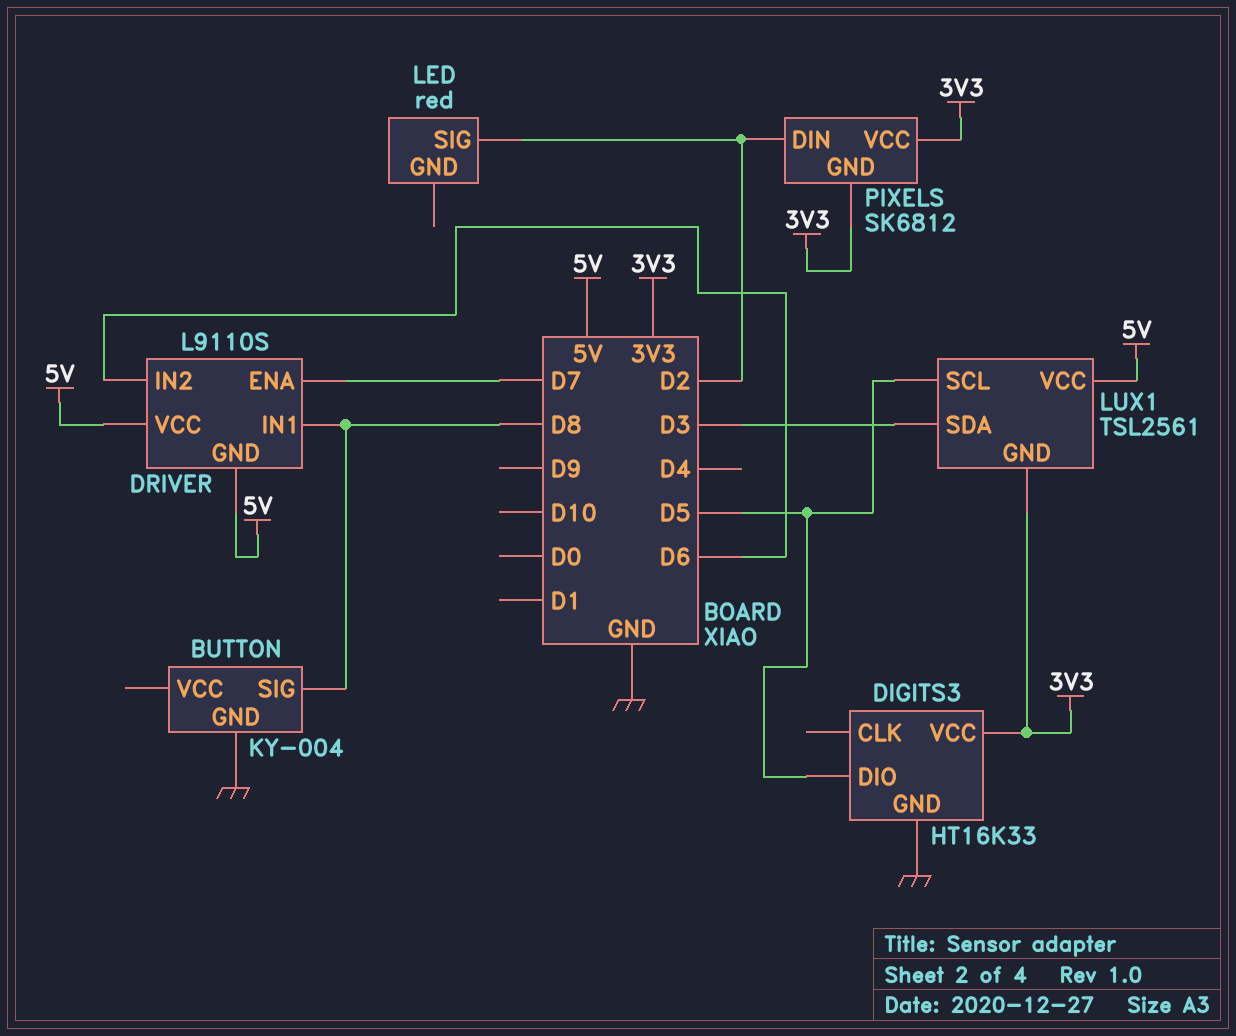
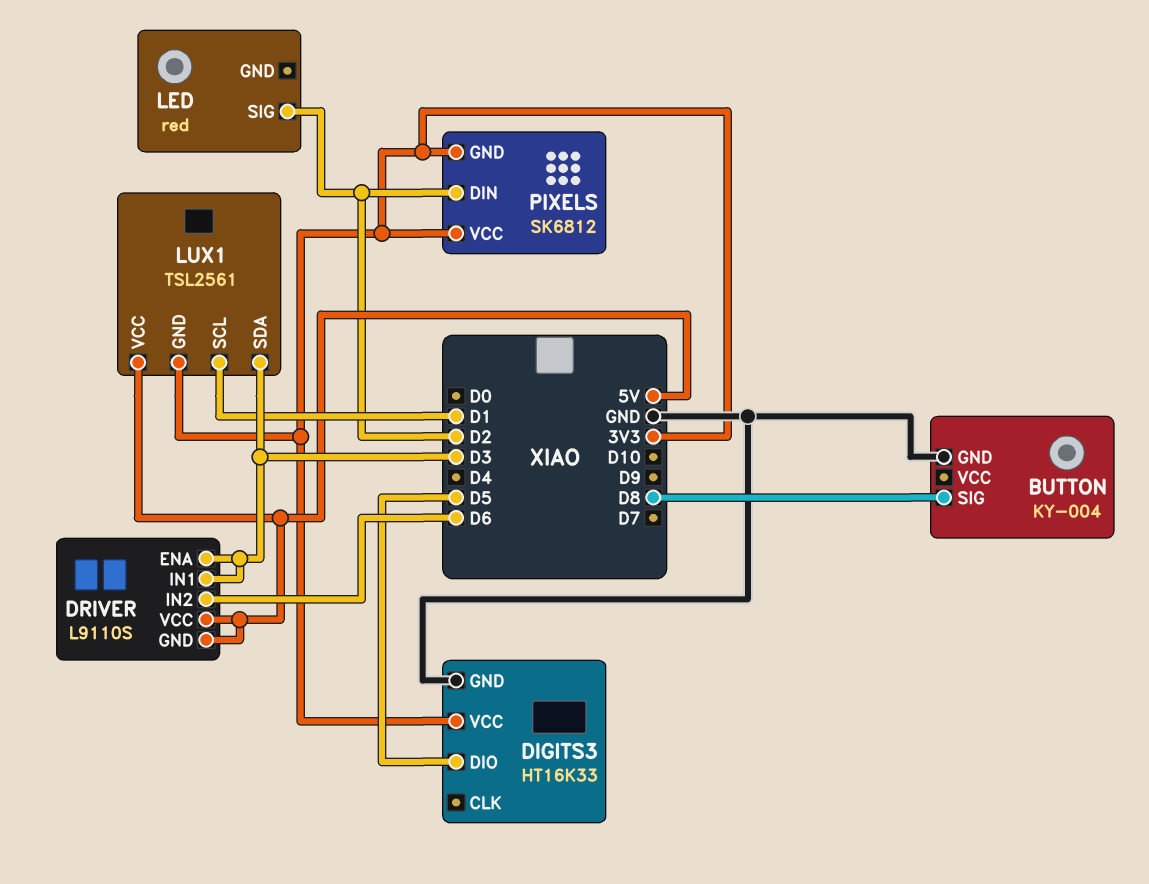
DRIVER pin ENA: D7 -> D3
DRIVER pin IN1: D8 -> D3
LUX1 pin SCL: D5 -> D1

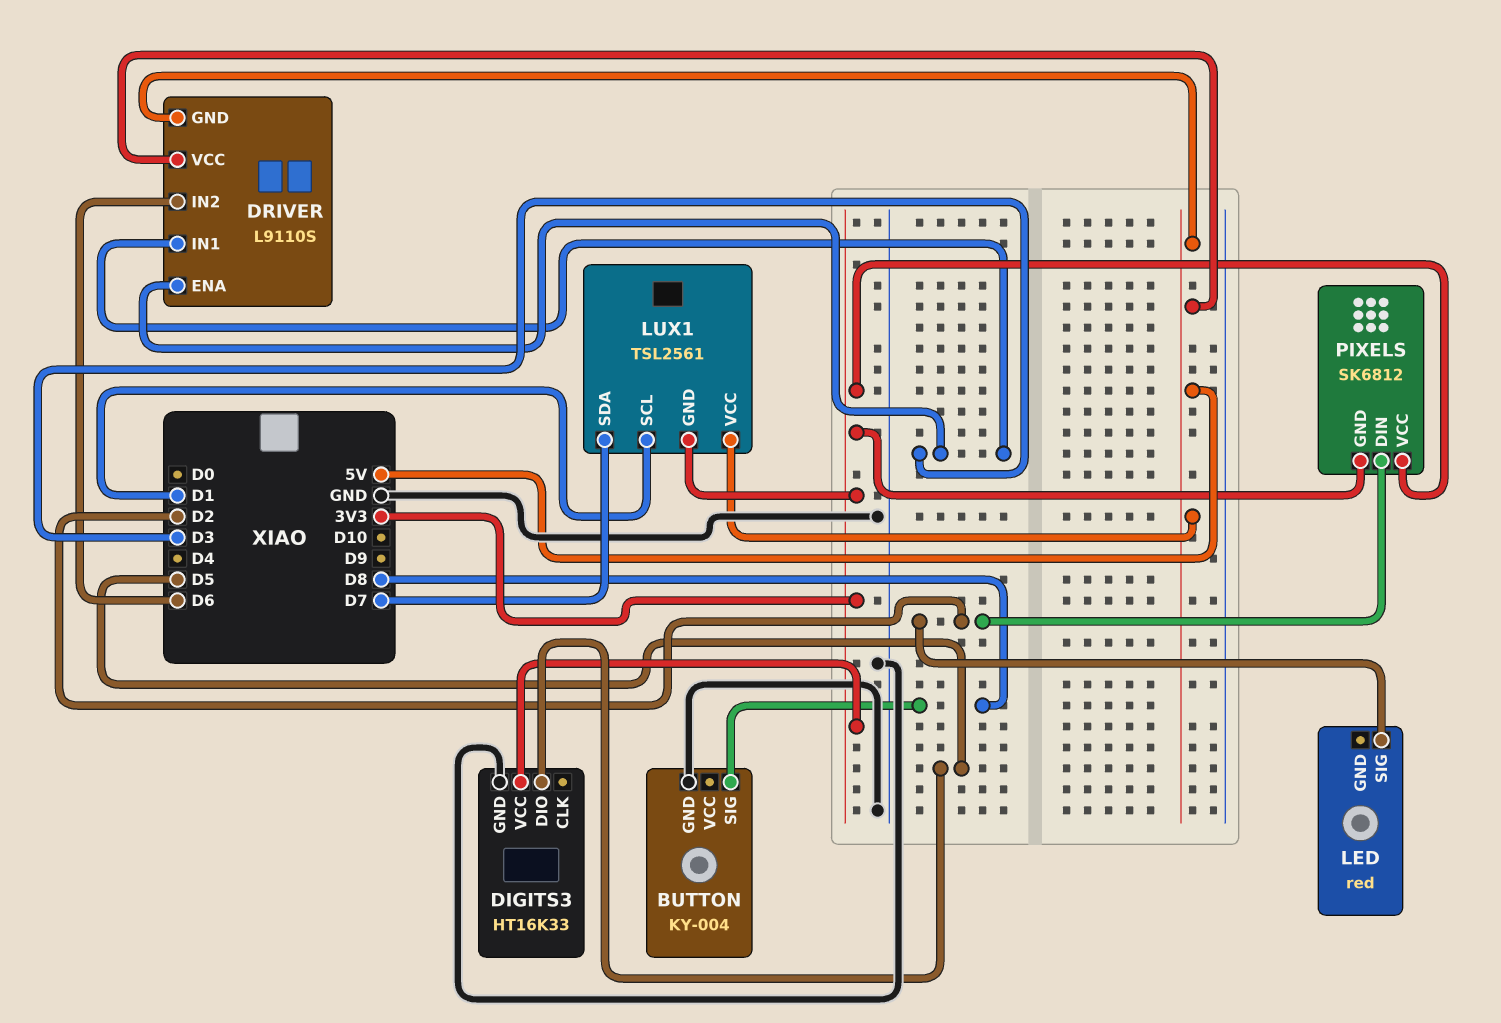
LUX1 pin SDA: D3 -> D7

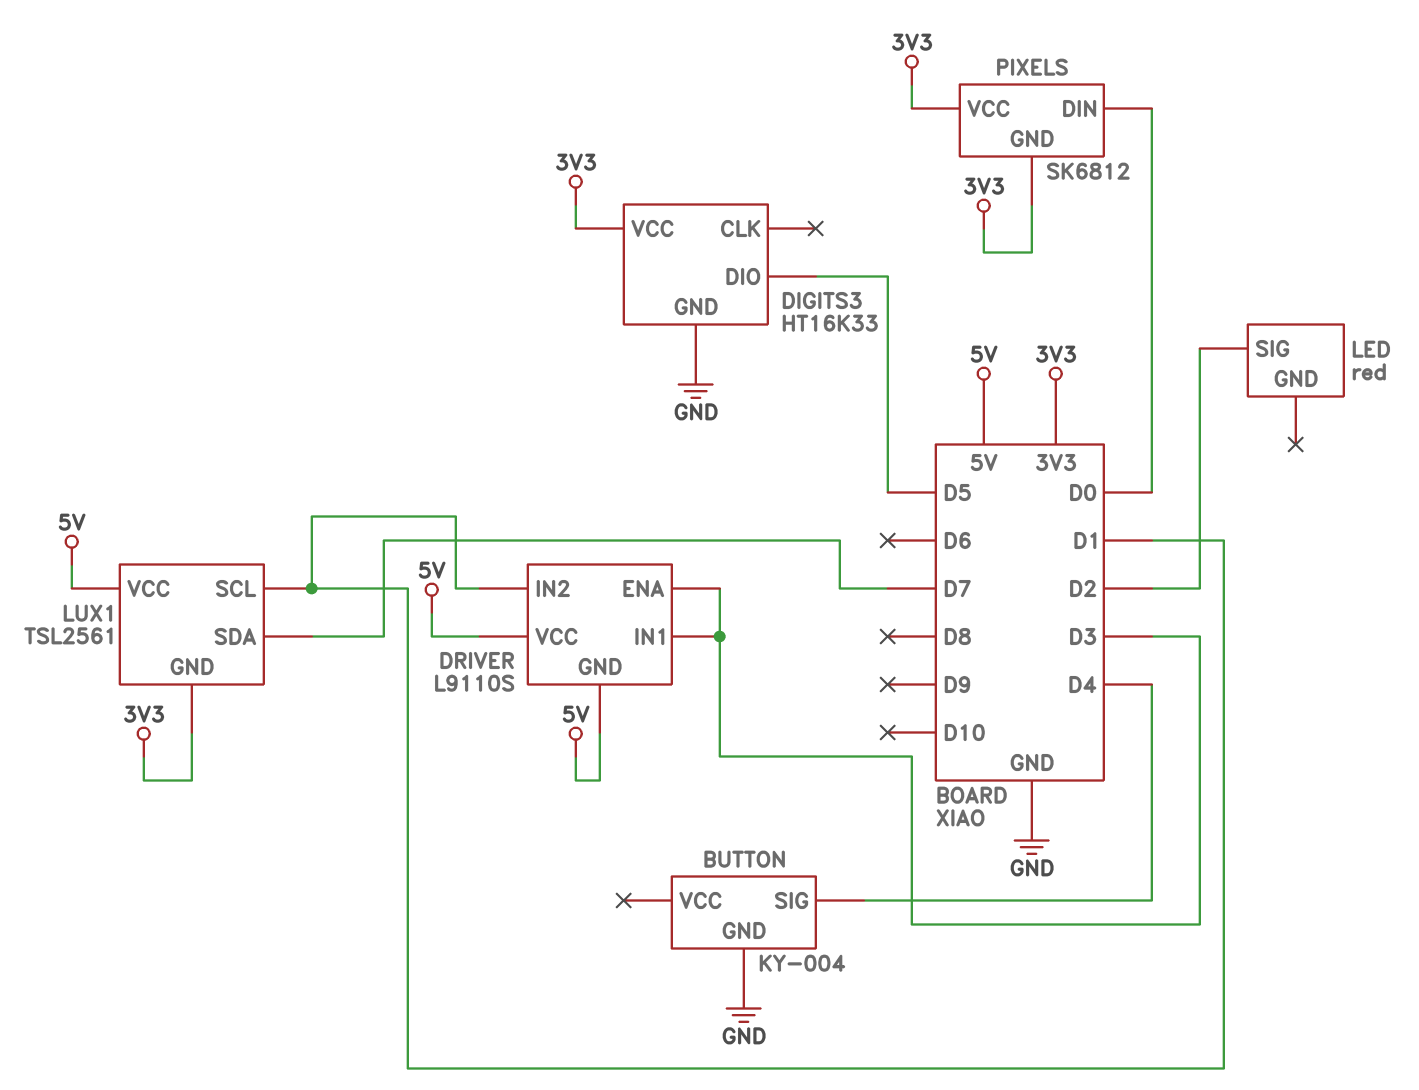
BUTTON pin SIG: D8 -> D4
DRIVER pin IN2: D6 -> D1
PIXELS pin DIN: D2 -> D0

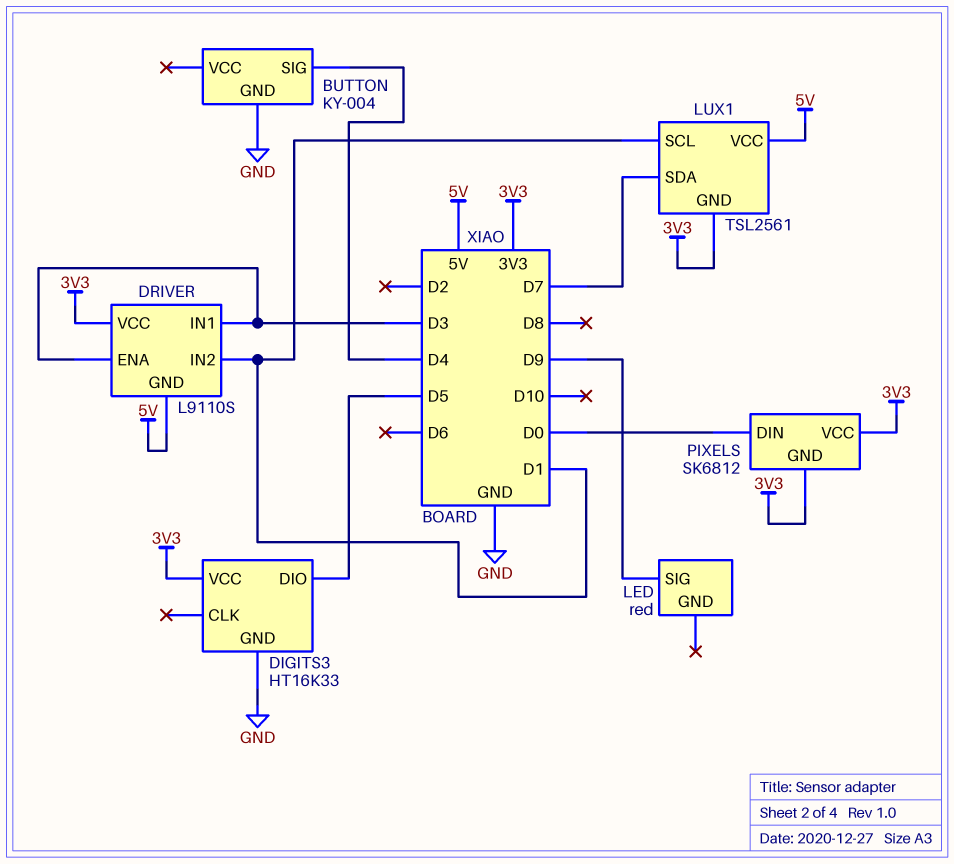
DRIVER pin VCC: 5V -> 3V3
LED pin SIG: D2 -> D9

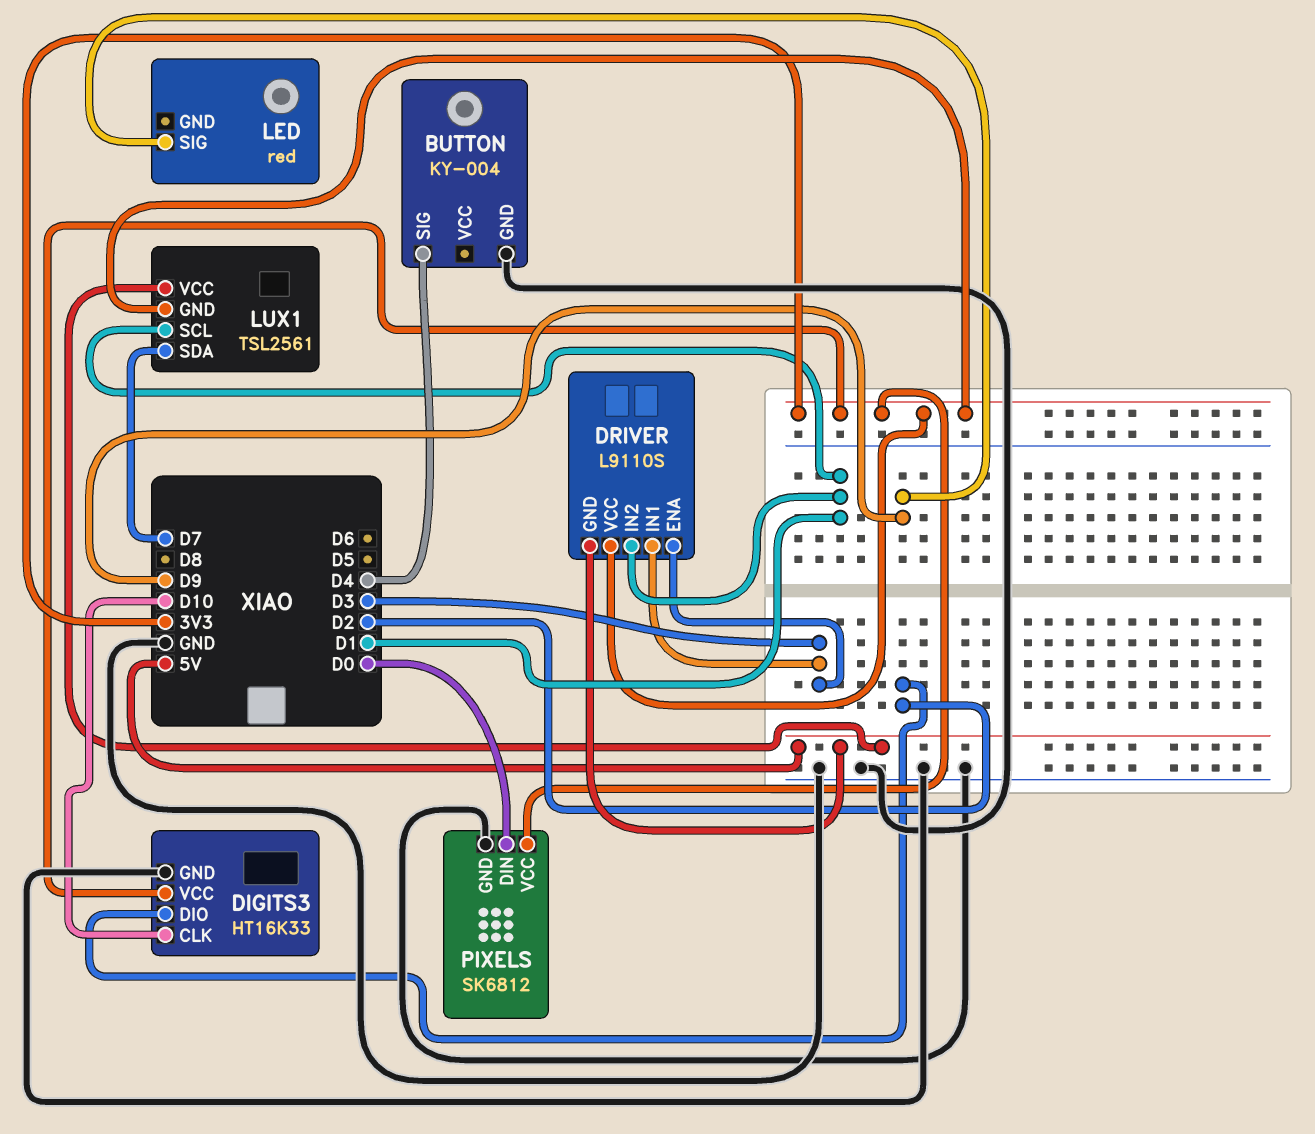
DIGITS3 pin CLK: none -> D10
DIGITS3 pin DIO: D5 -> D2
PIXELS pin GND: 3V3 -> GND

